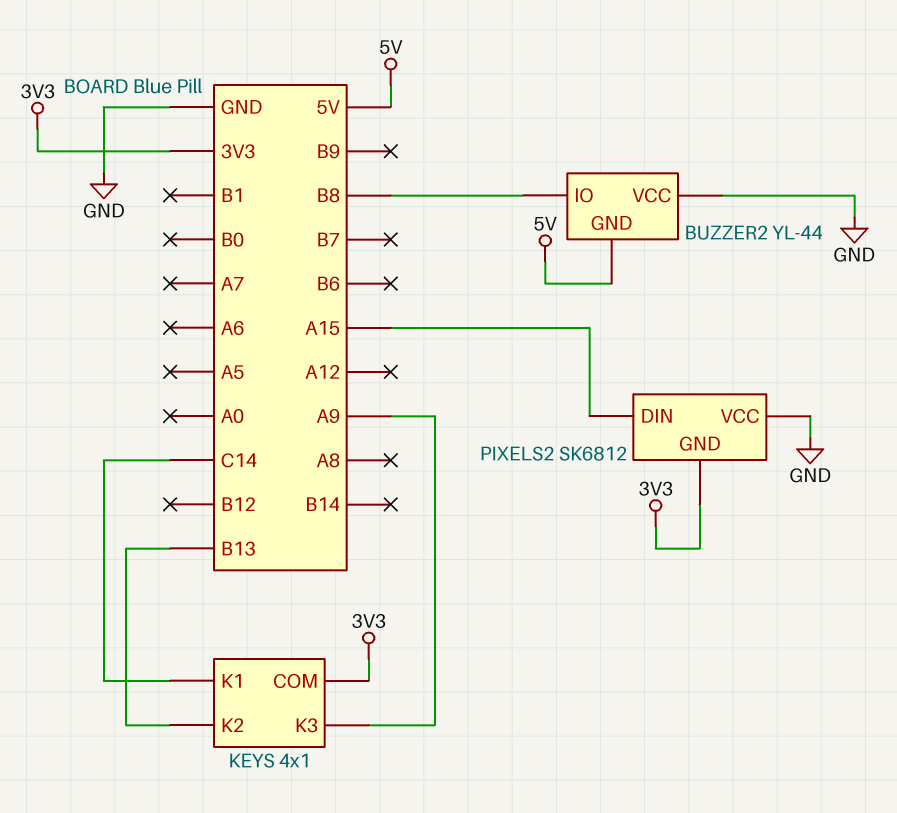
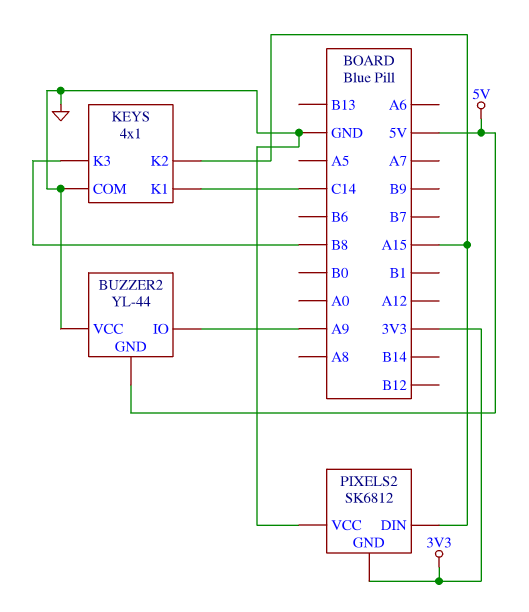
BUZZER2 pin IO: B8 -> A9
KEYS pin COM: 3V3 -> GND
KEYS pin K2: B13 -> A15
KEYS pin K3: A9 -> B8

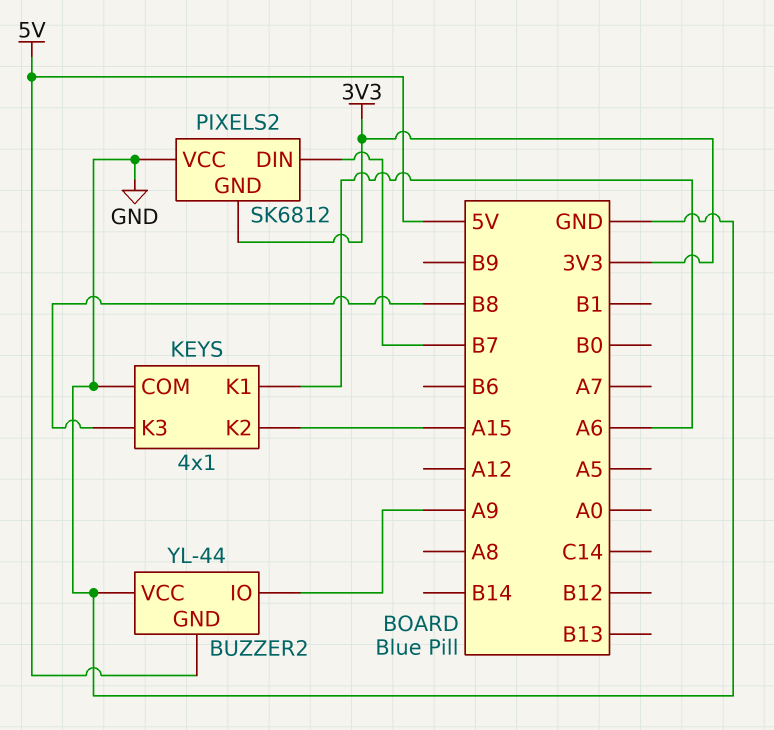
KEYS pin K1: C14 -> A6
PIXELS2 pin DIN: A15 -> B7

